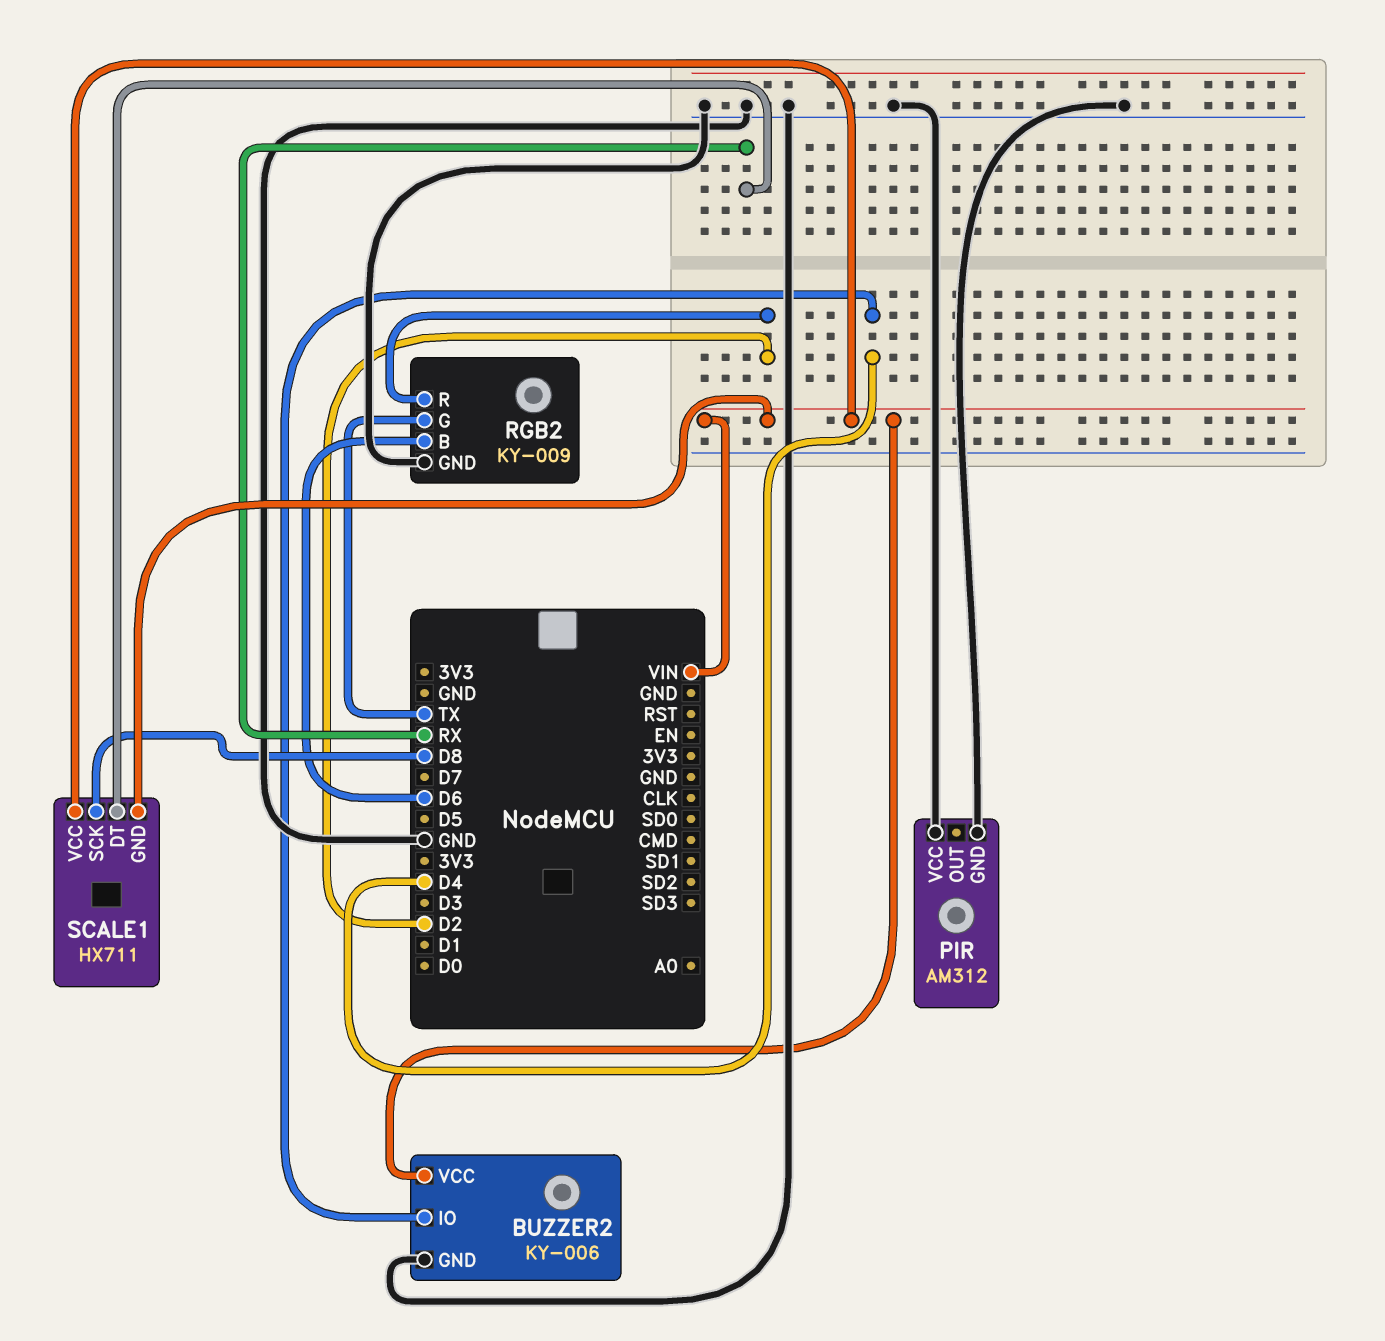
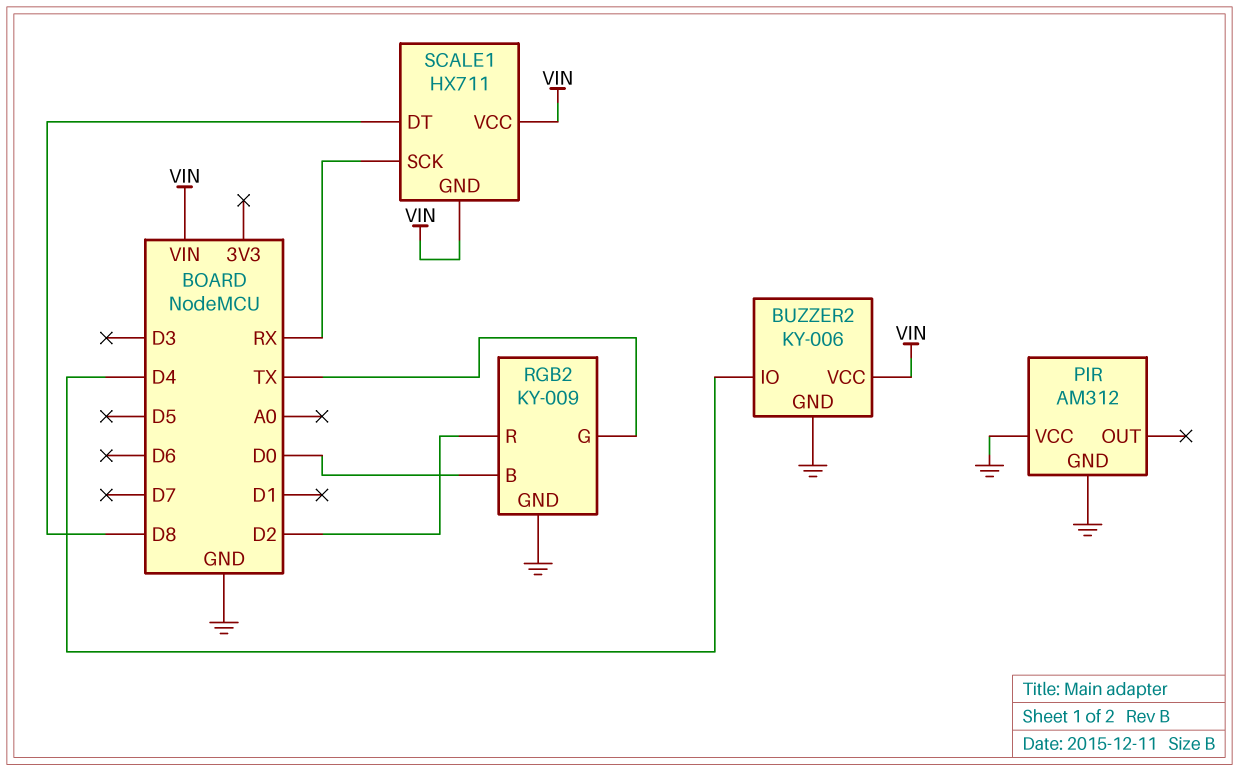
RGB2 pin B: D6 -> D0
SCALE1 pin DT: RX -> D8
SCALE1 pin SCK: D8 -> RX

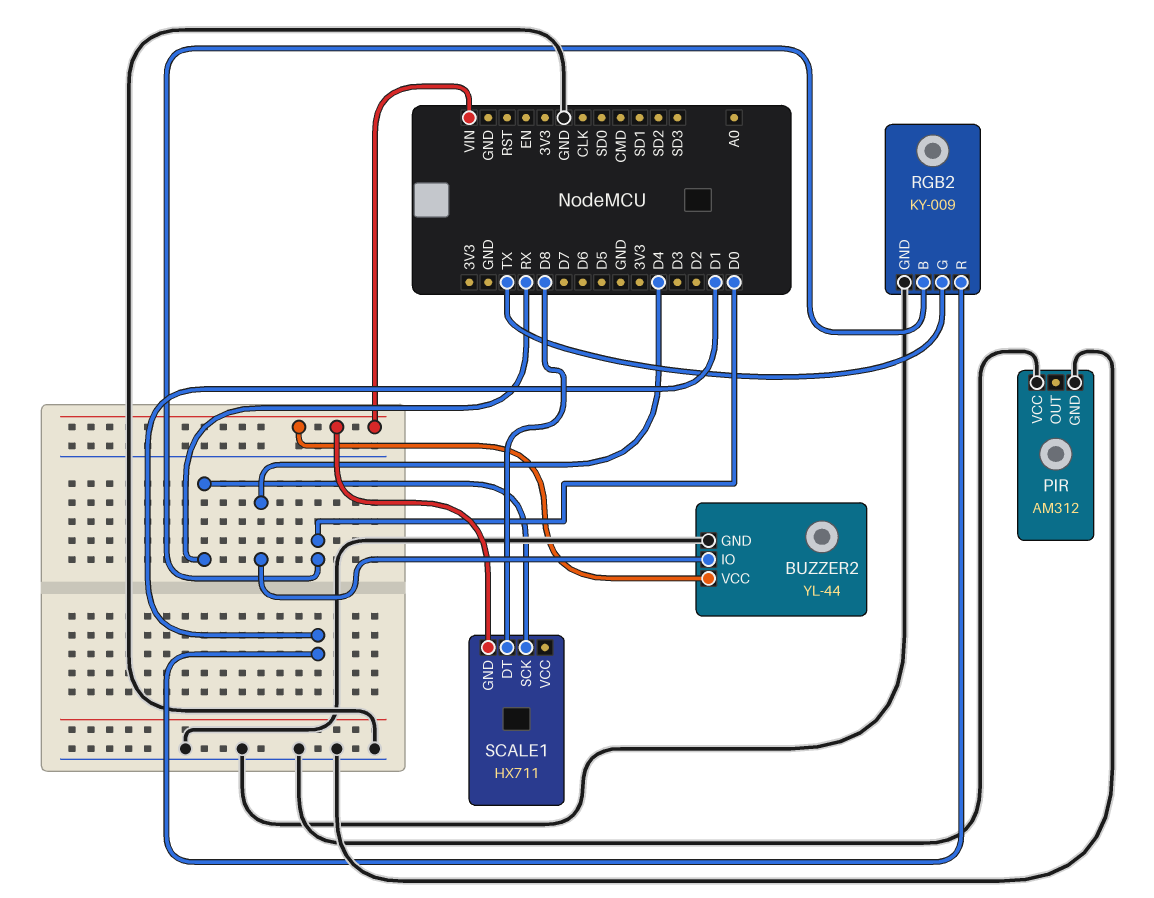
BUZZER2: KY-006 -> YL-44
RGB2 pin R: D2 -> D1
SCALE1 pin VCC: VIN -> none

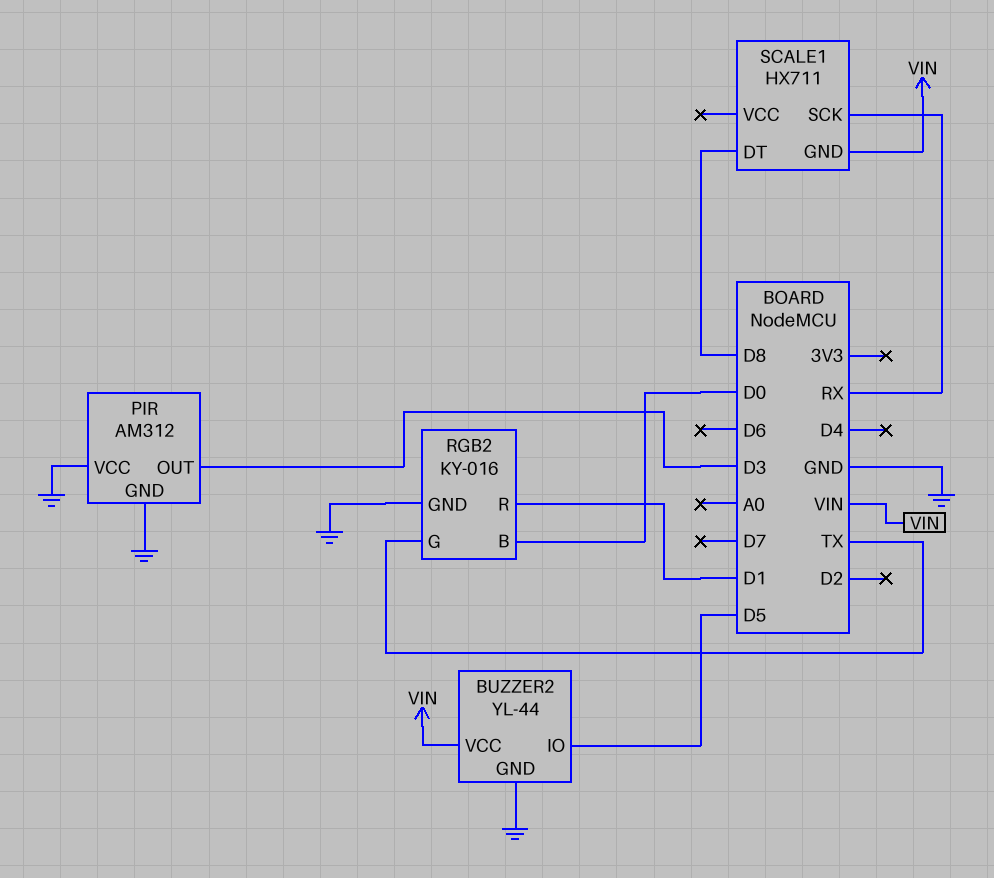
BUZZER2 pin IO: D4 -> D5
PIR pin OUT: none -> D3
RGB2: KY-009 -> KY-016

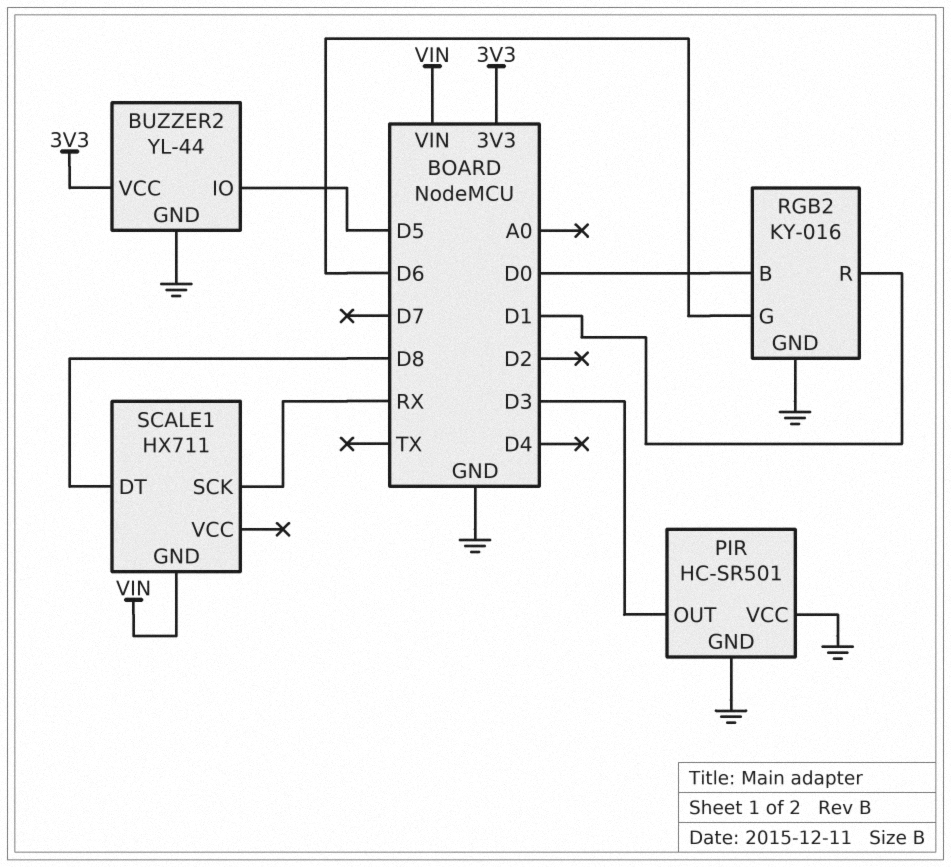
BUZZER2 pin VCC: VIN -> 3V3
PIR: AM312 -> HC-SR501
RGB2 pin G: TX -> D6

